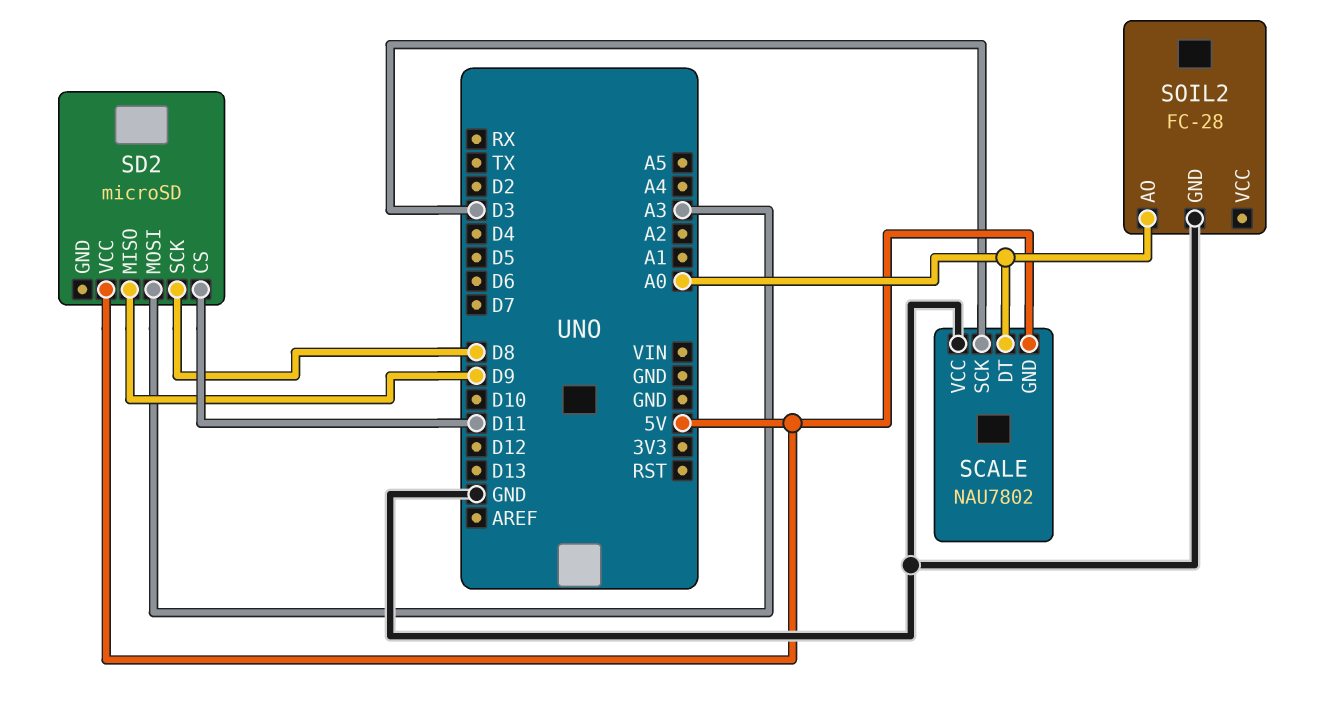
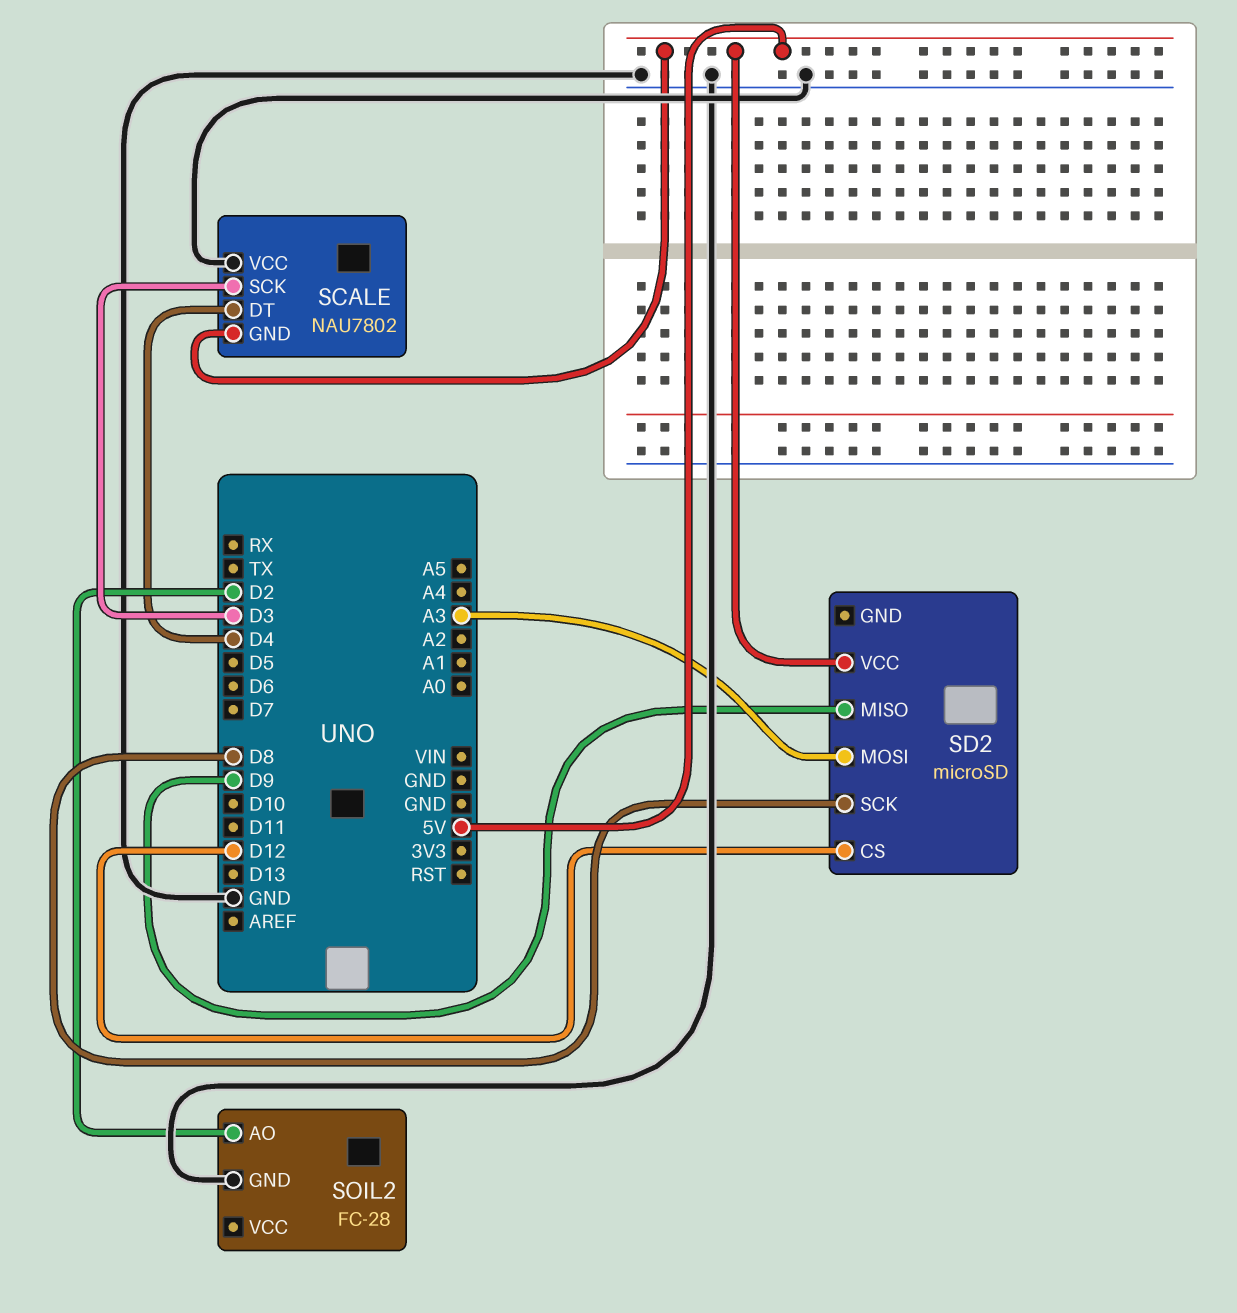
SCALE pin DT: A0 -> D4
SD2 pin CS: D11 -> D12
SOIL2 pin AO: A0 -> D2

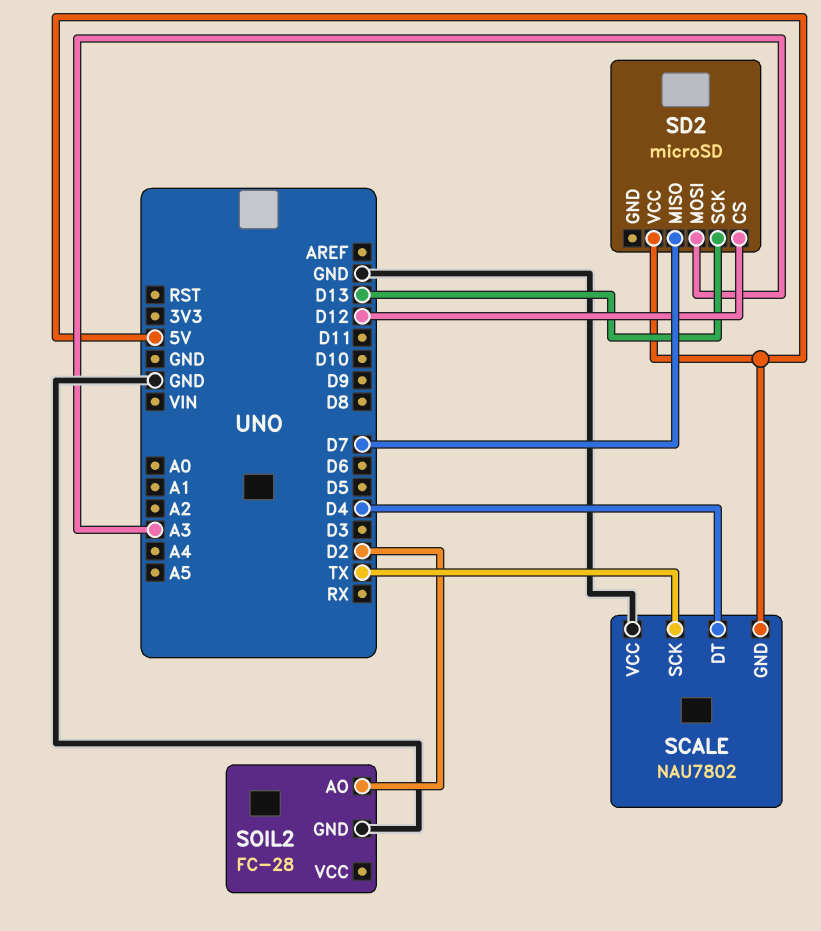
SCALE pin SCK: D3 -> TX
SD2 pin MISO: D9 -> D7
SD2 pin SCK: D8 -> D13

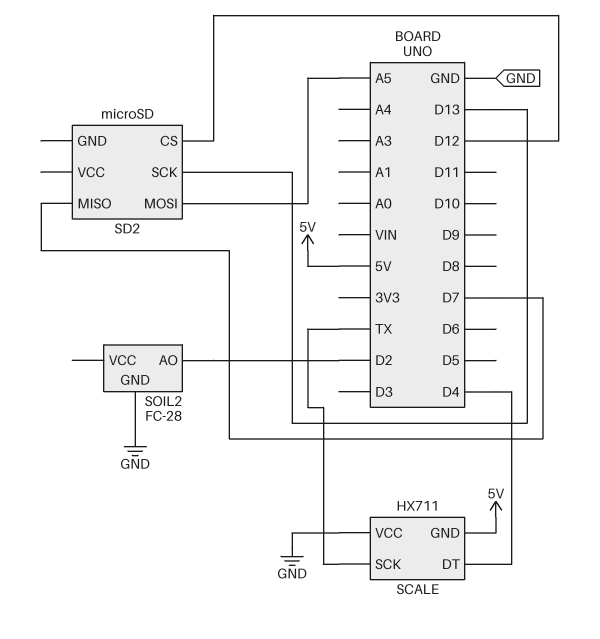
SCALE: NAU7802 -> HX711
SD2 pin MOSI: A3 -> A5
SD2 pin VCC: 5V -> none

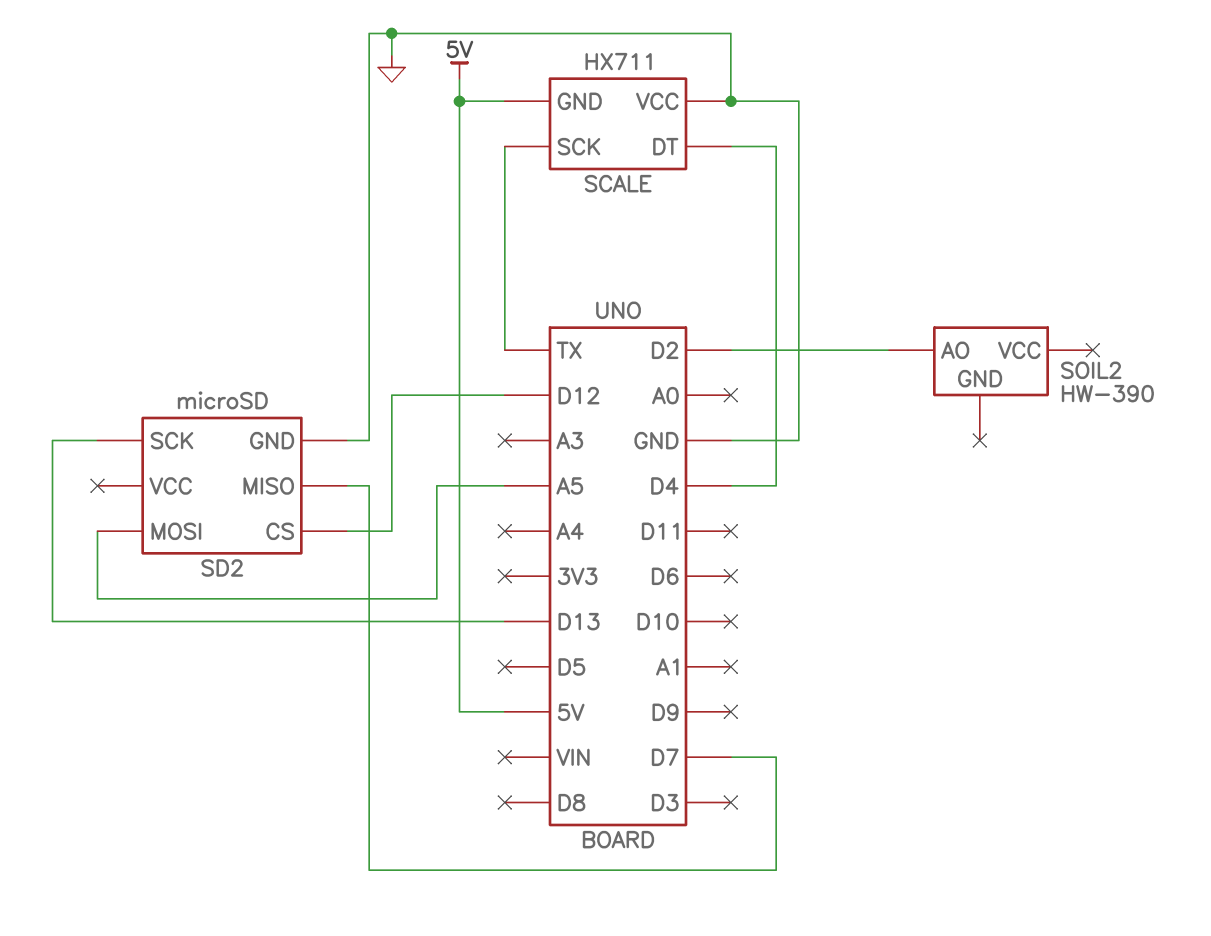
SD2 pin GND: none -> GND
SOIL2: FC-28 -> HW-390
SOIL2 pin GND: GND -> none

